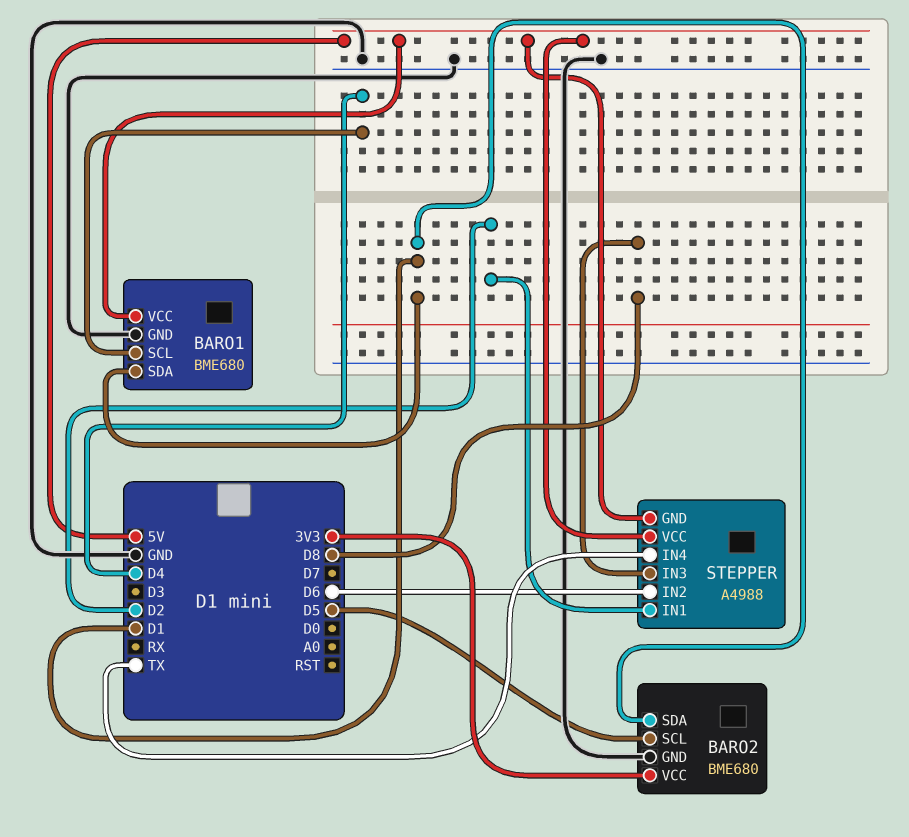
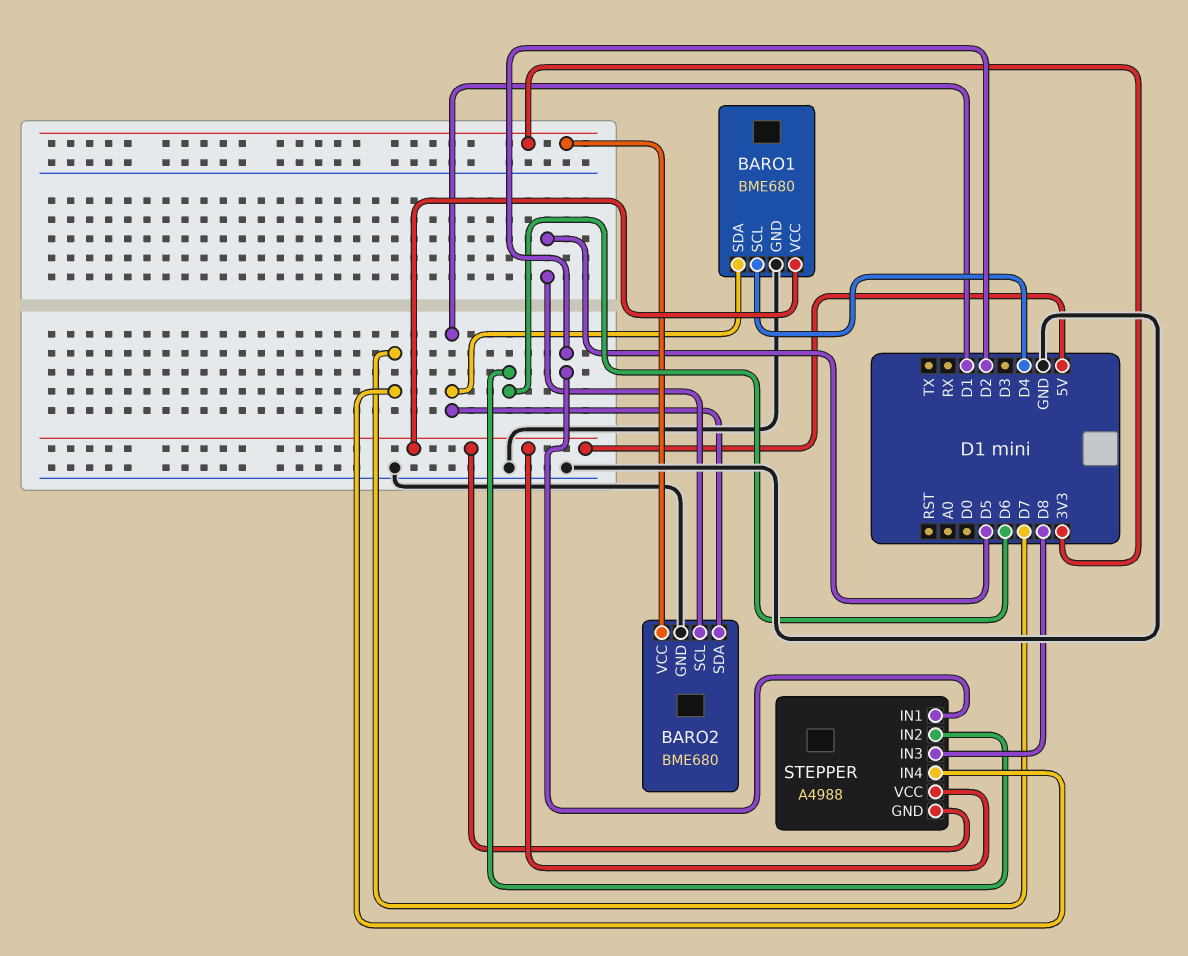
STEPPER pin IN4: TX -> D7

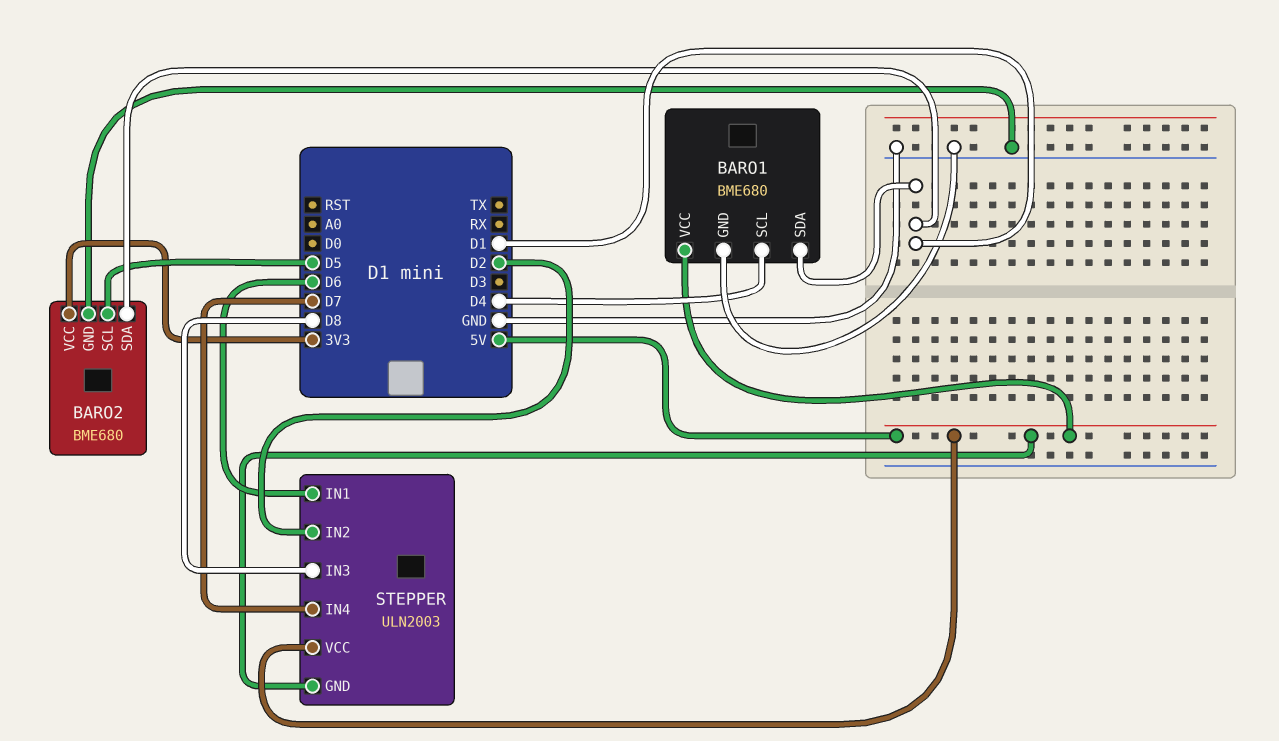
STEPPER: A4988 -> ULN2003
STEPPER pin IN1: D2 -> D6
STEPPER pin IN2: D6 -> D2

